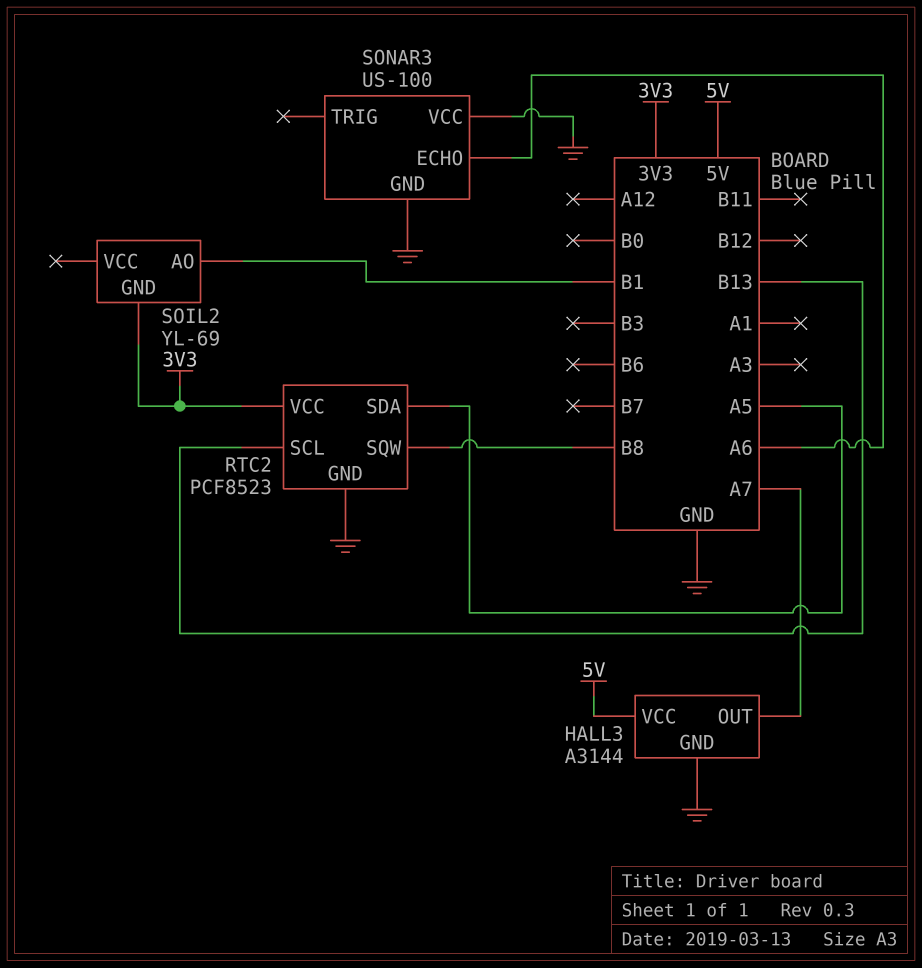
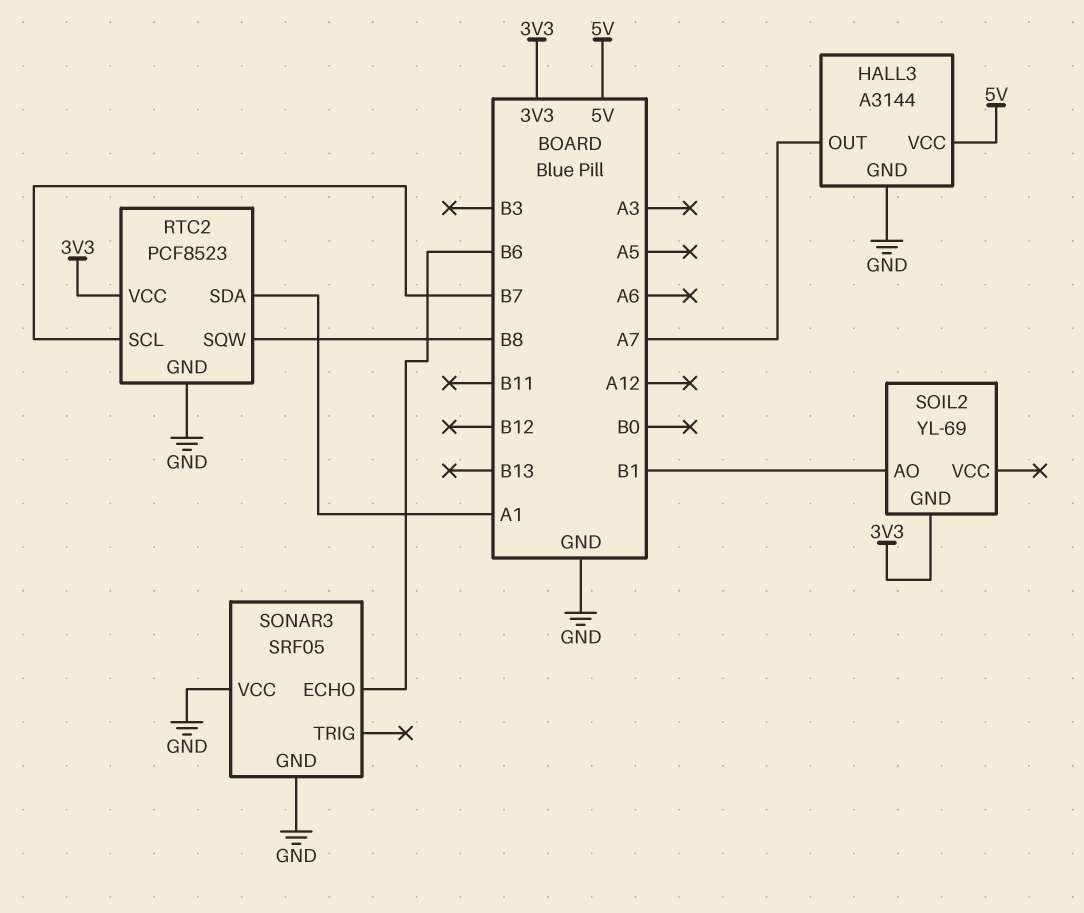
RTC2 pin SCL: B13 -> B7
RTC2 pin SDA: A5 -> A1
SONAR3: US-100 -> SRF05
SONAR3 pin ECHO: A6 -> B6

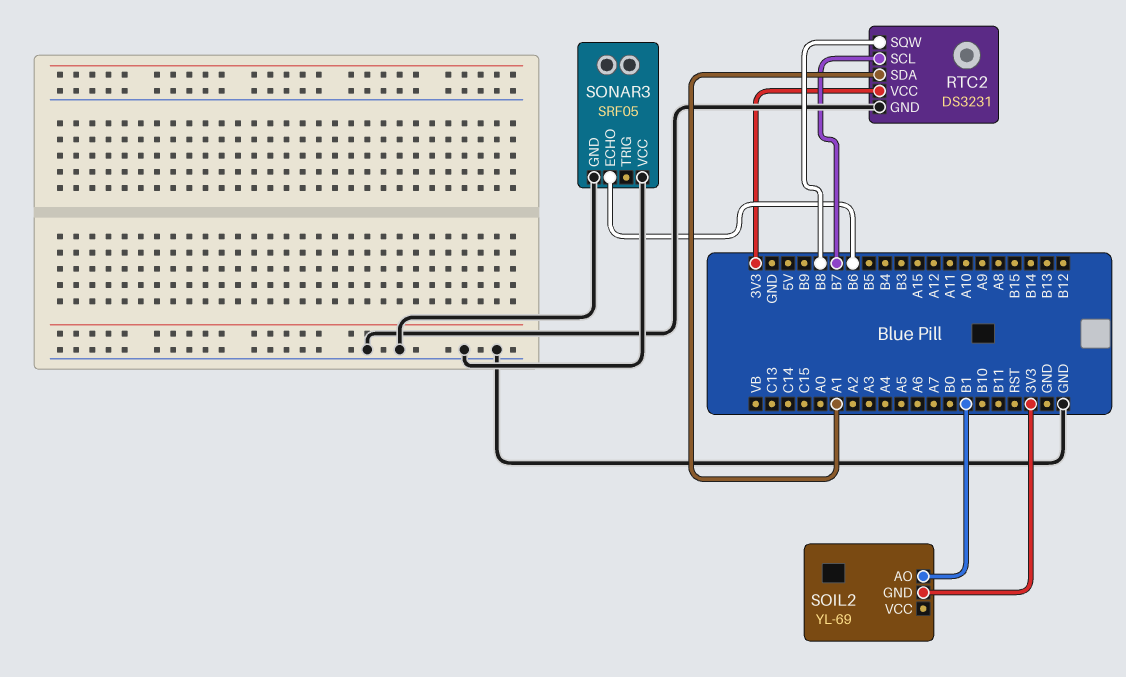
HALL3: A3144 -> none
HALL3 pin GND: GND -> none
HALL3 pin OUT: A7 -> none
HALL3 pin VCC: 5V -> none
RTC2: PCF8523 -> DS3231

